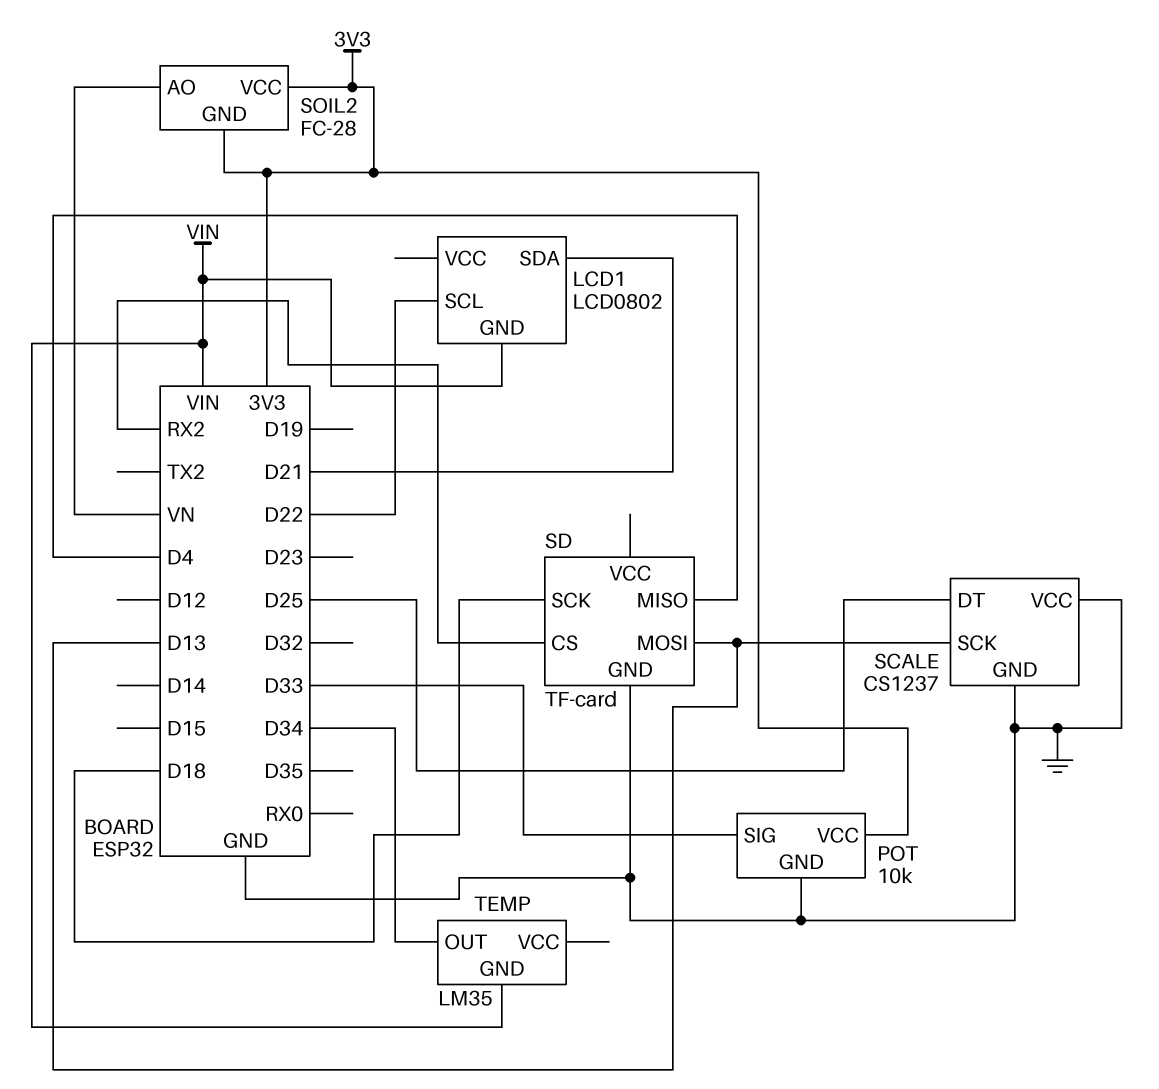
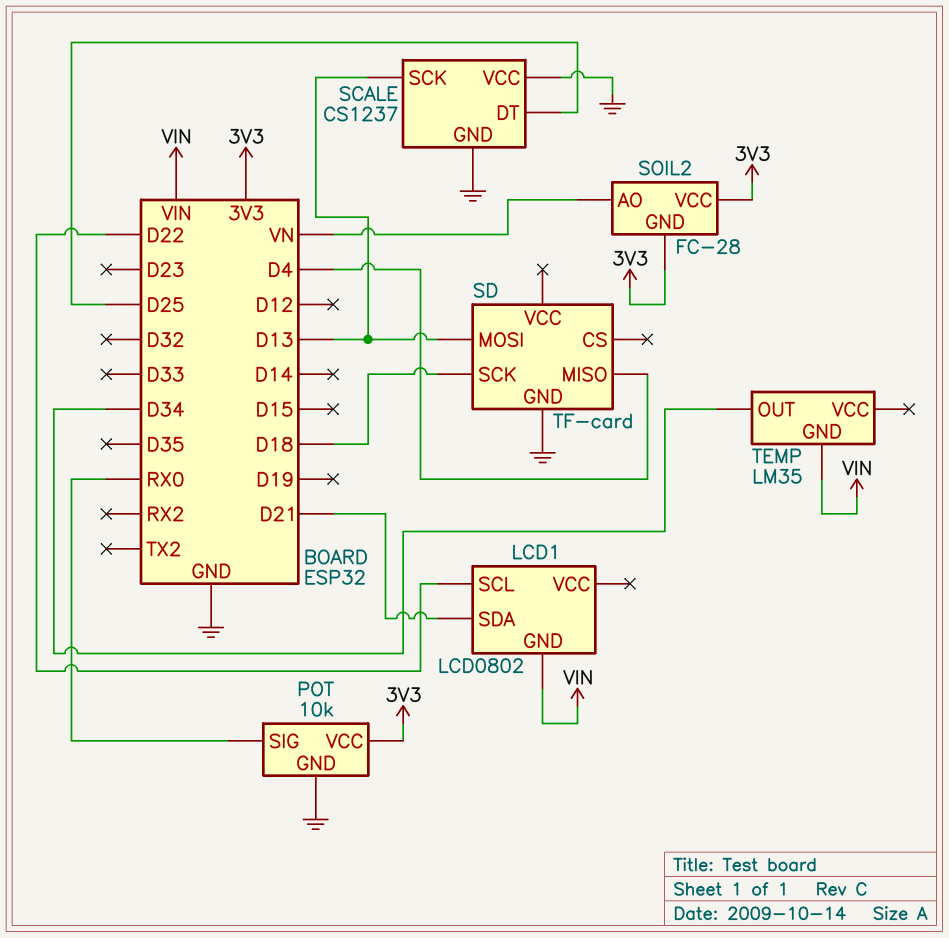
POT pin SIG: D33 -> RX0
SD pin CS: RX2 -> none

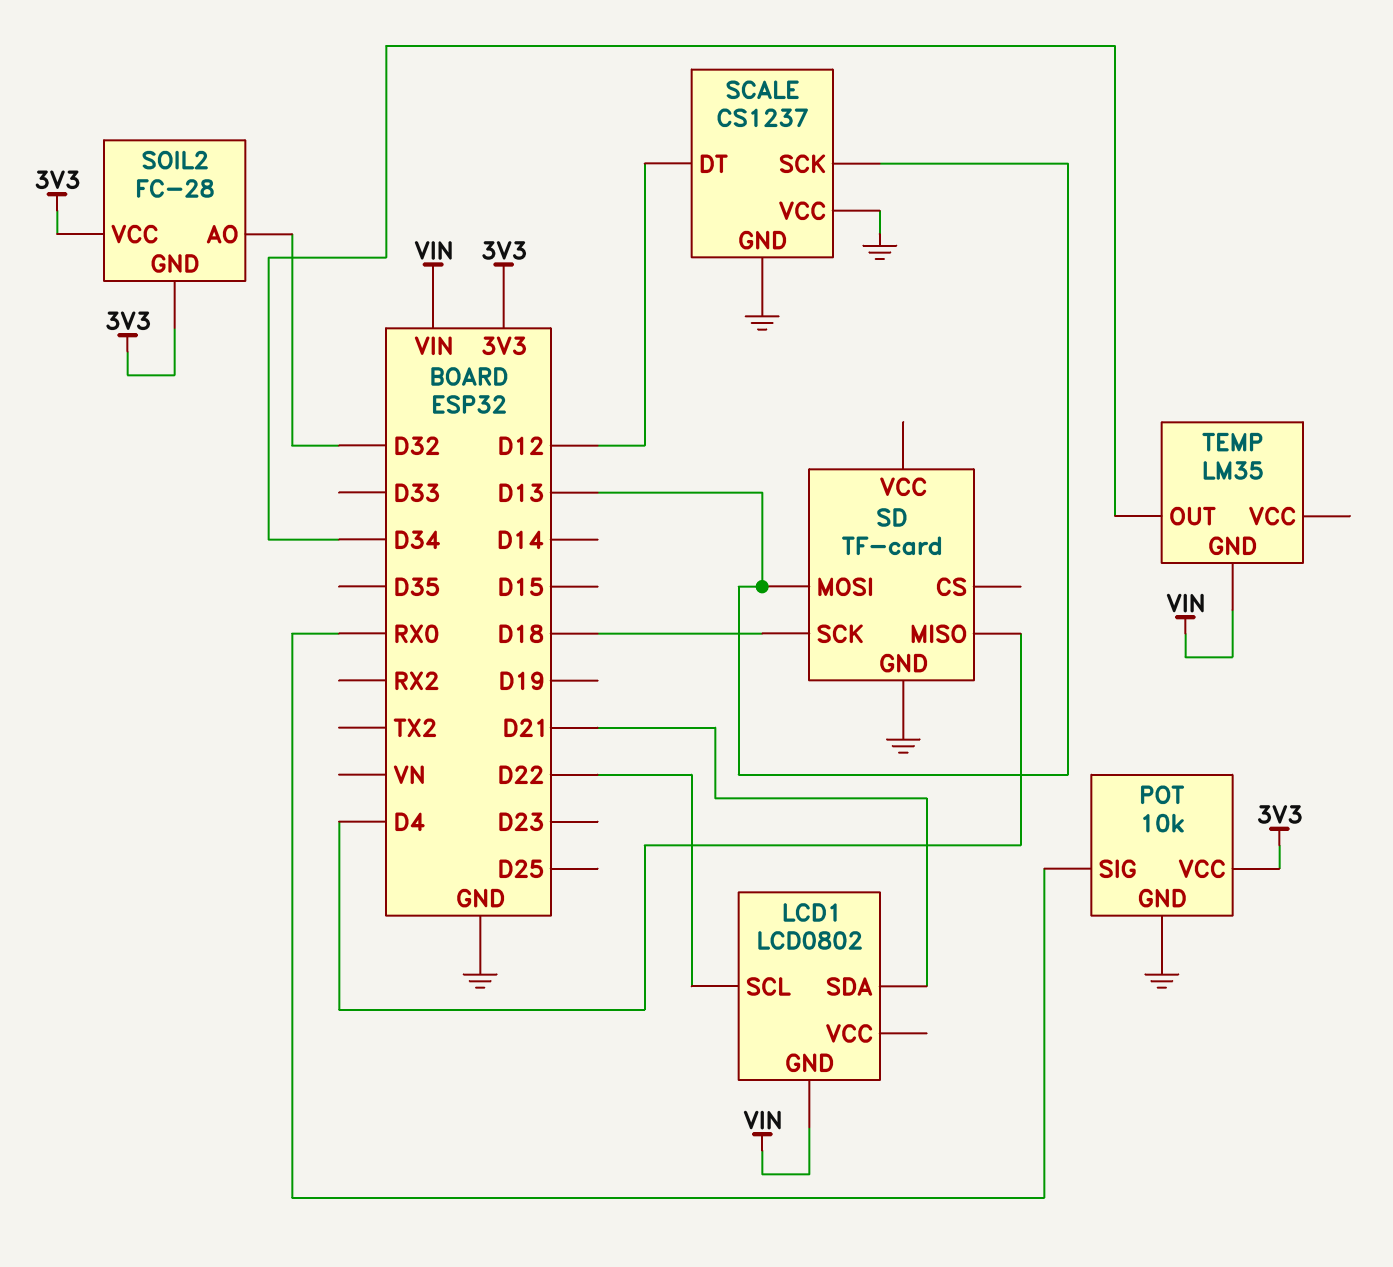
SCALE pin DT: D25 -> D12
SOIL2 pin AO: VN -> D32

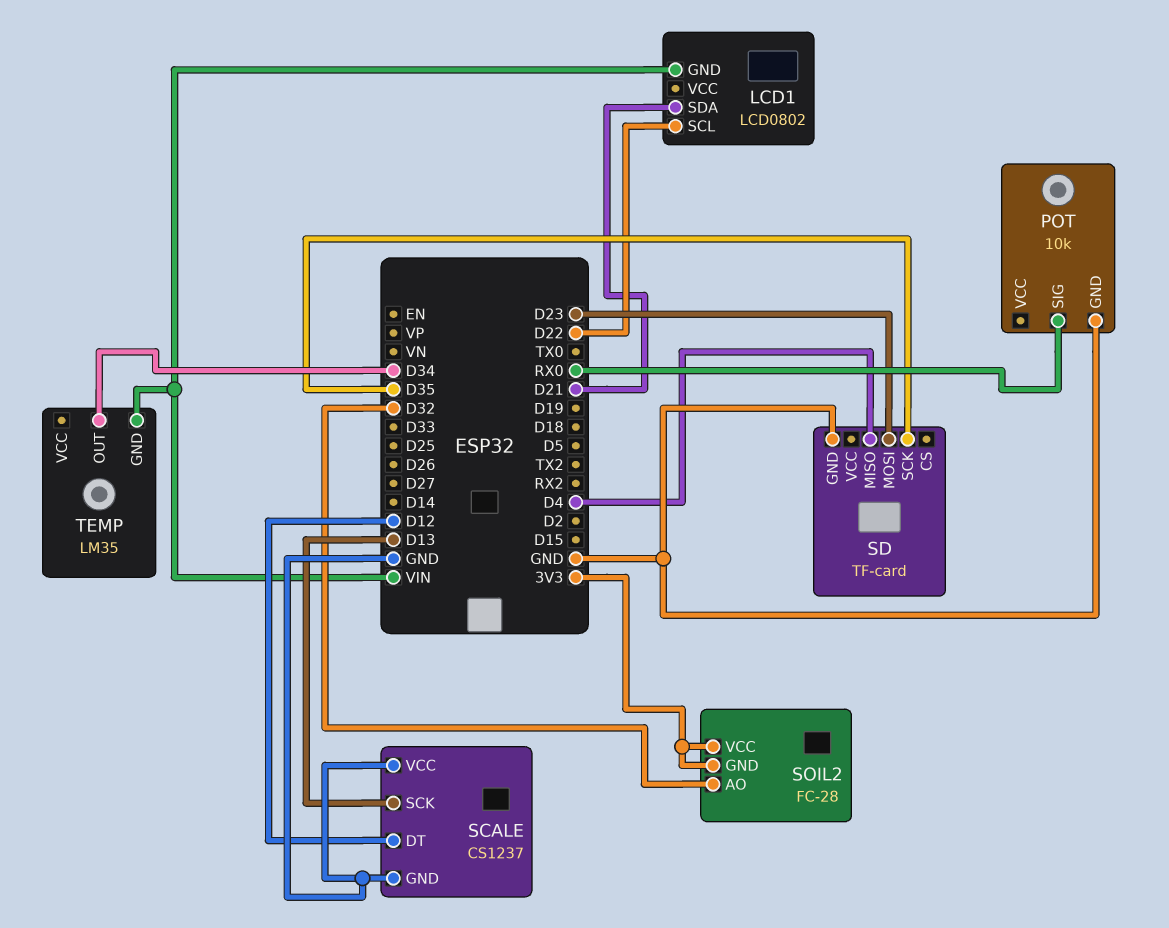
POT pin VCC: 3V3 -> none
SD pin MOSI: D13 -> D23
SD pin SCK: D18 -> D35

